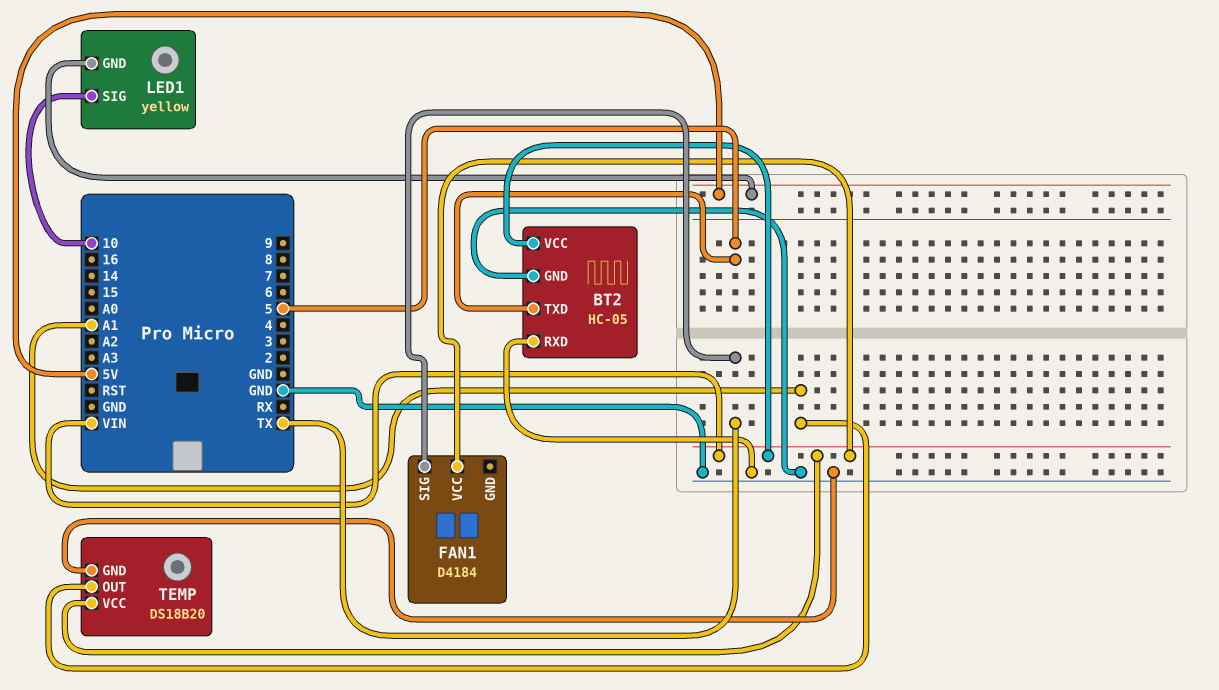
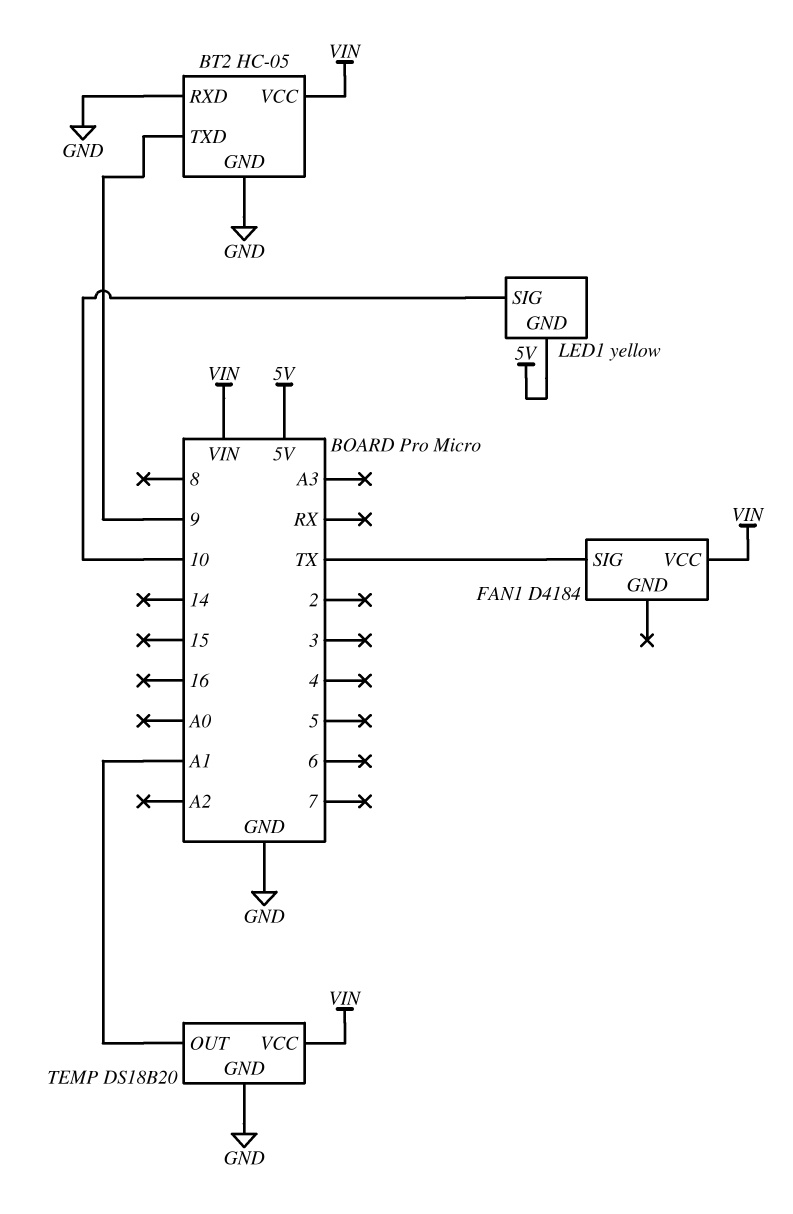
BT2 pin TXD: 5 -> 9

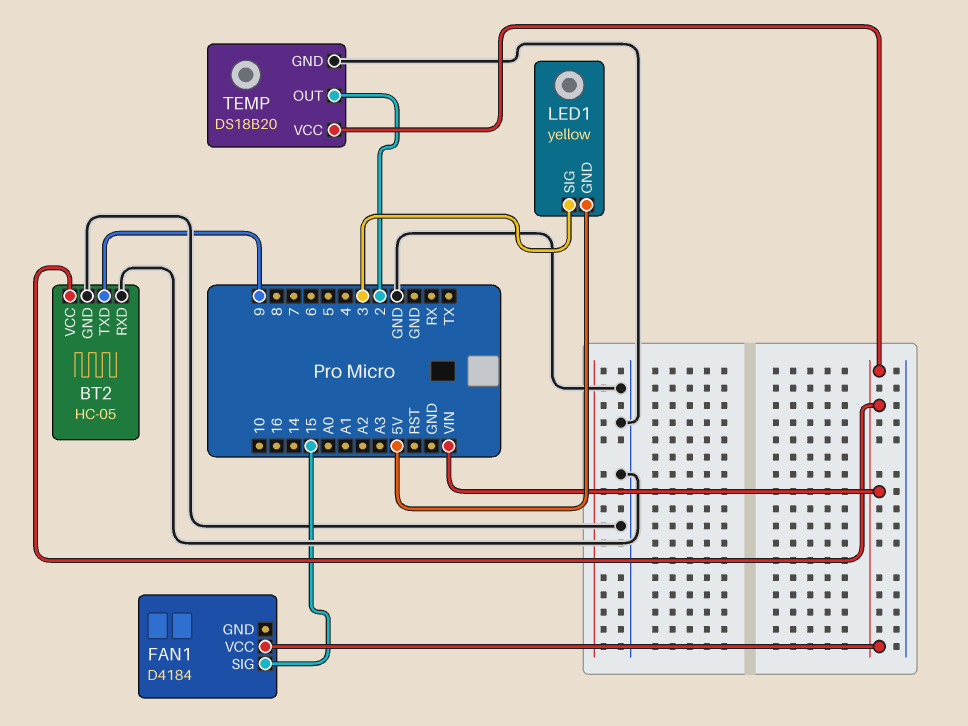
FAN1 pin SIG: TX -> 15
LED1 pin SIG: 10 -> 3
TEMP pin OUT: A1 -> 2

